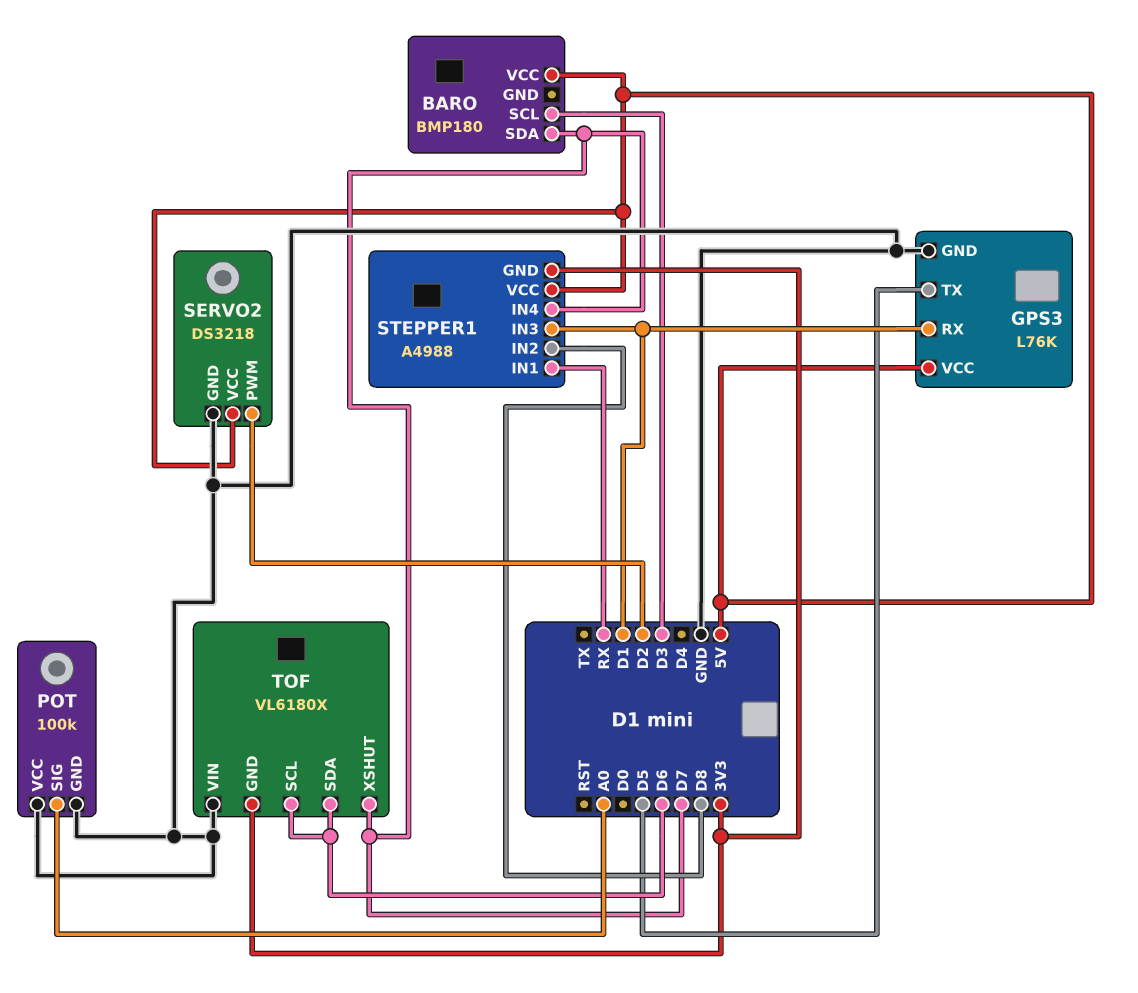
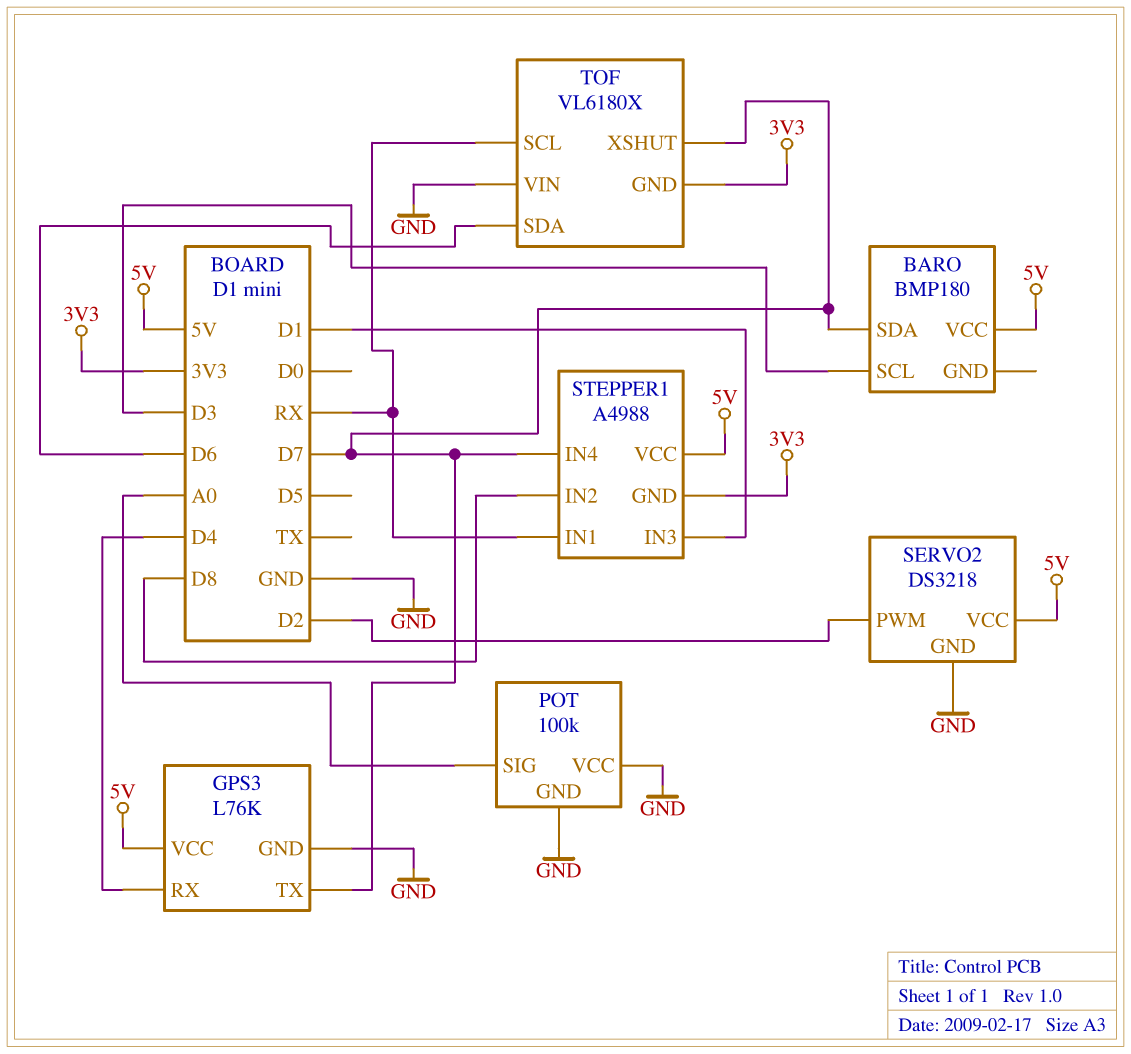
GPS3 pin RX: D1 -> D4
GPS3 pin TX: D5 -> D7
TOF pin SCL: D6 -> RX

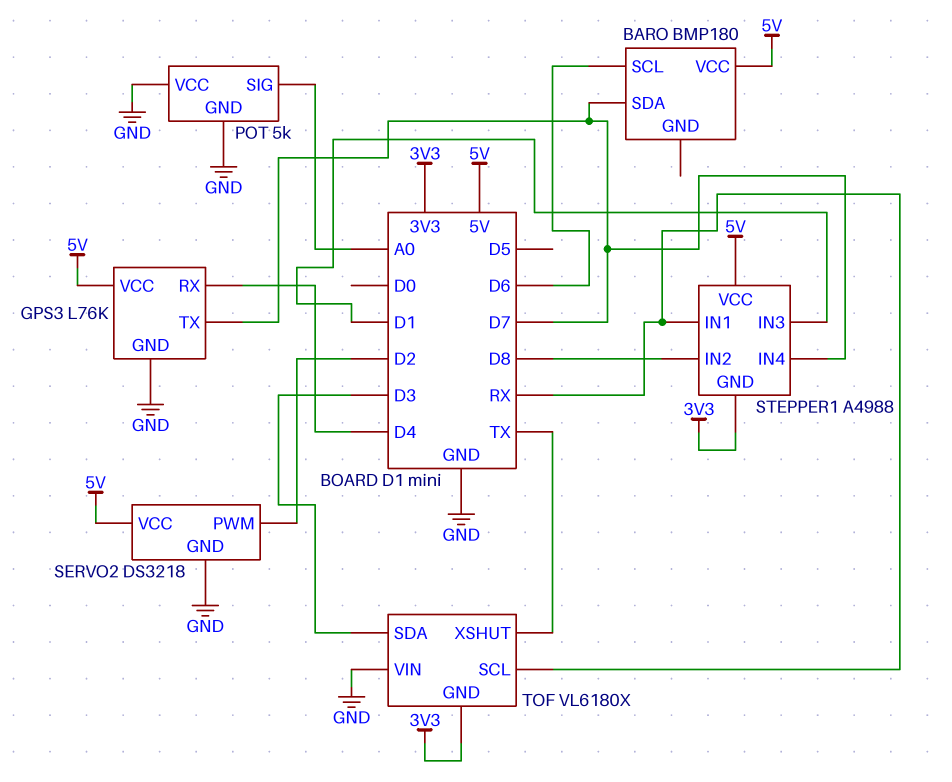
BARO pin SCL: D3 -> D6
POT: 100k -> 5k
TOF pin SDA: D6 -> D3
TOF pin XSHUT: D7 -> TX

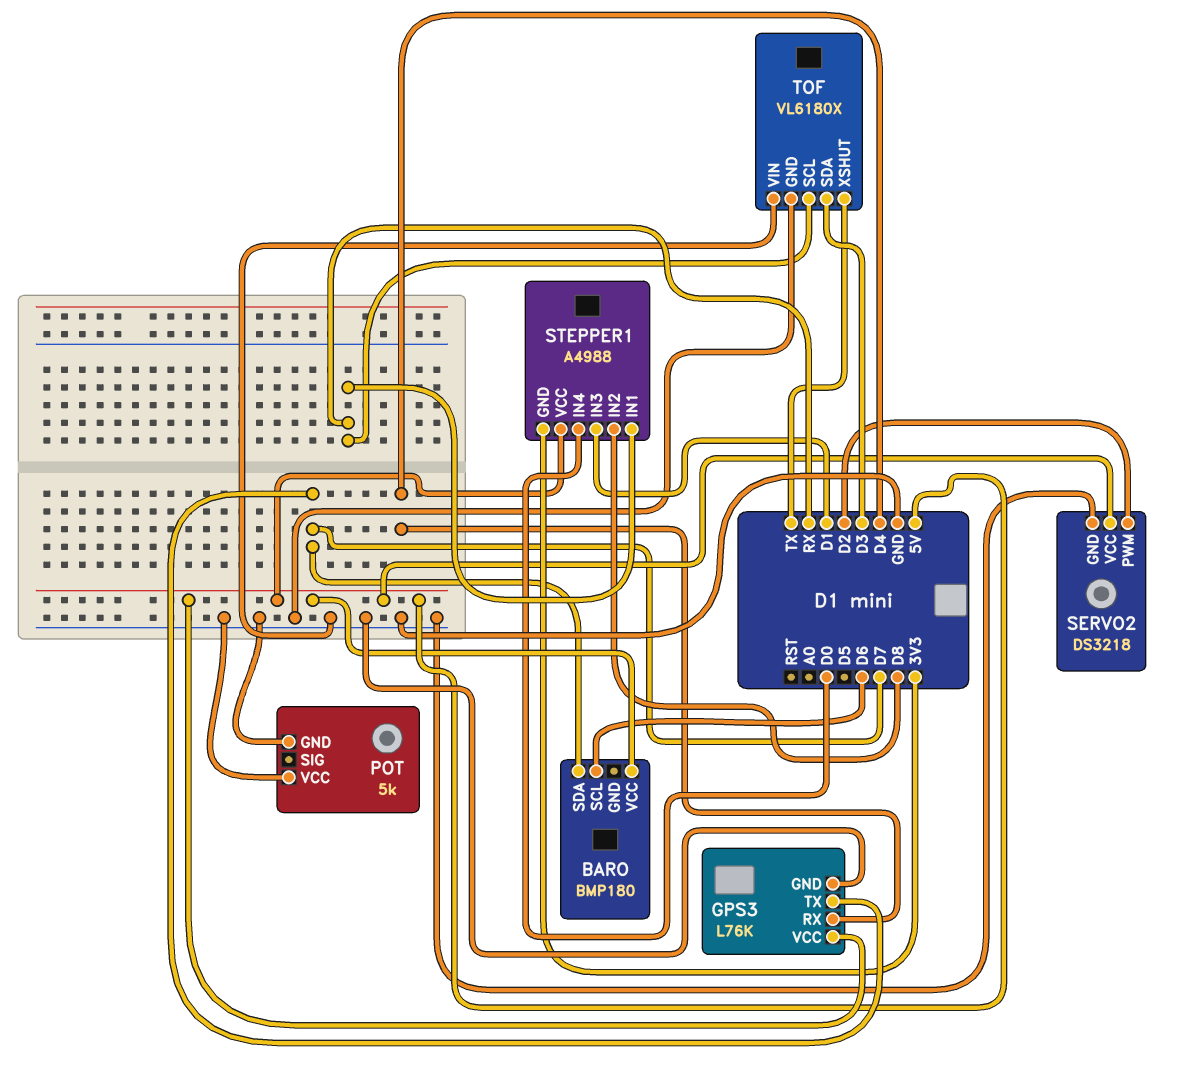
POT pin SIG: A0 -> none
STEPPER1 pin IN4: D7 -> D0
TOF pin GND: 3V3 -> GND

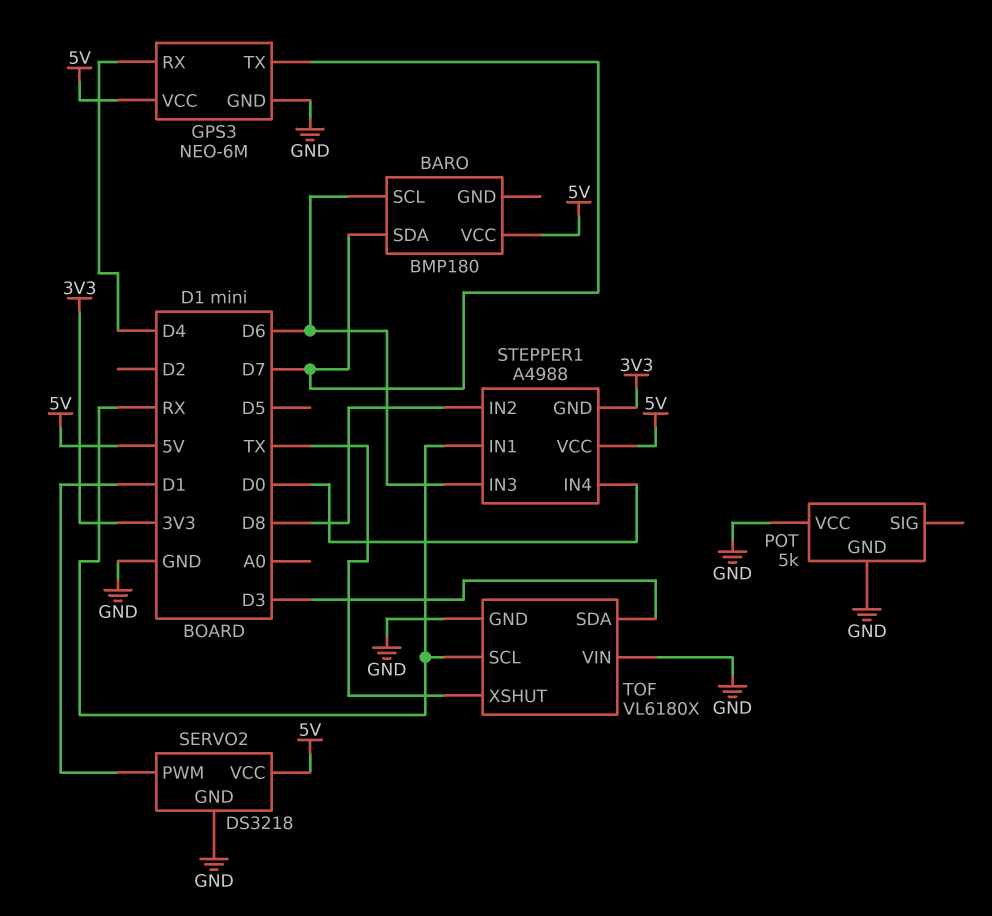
GPS3: L76K -> NEO-6M
SERVO2 pin PWM: D2 -> D1
STEPPER1 pin IN3: D1 -> D6

